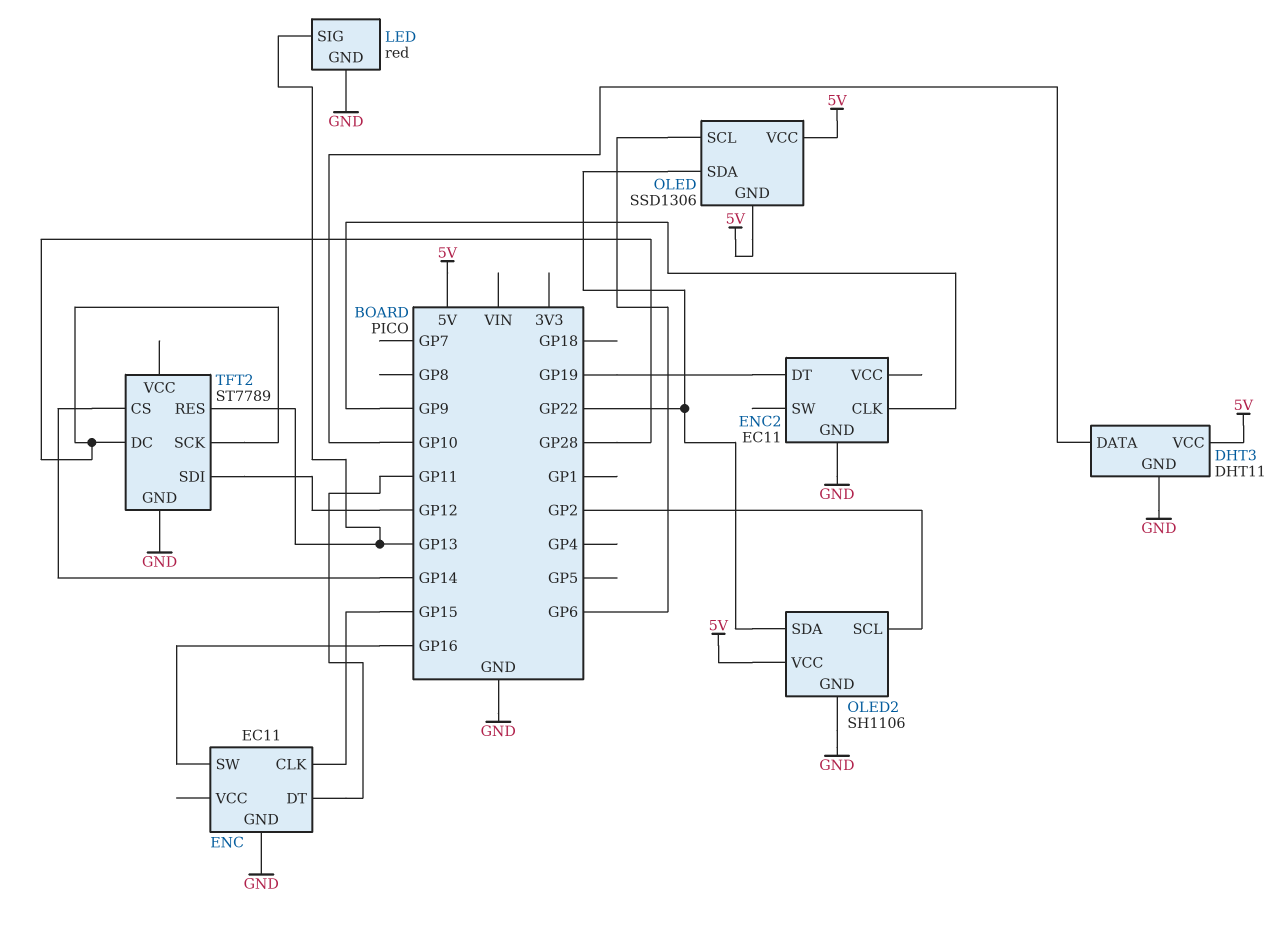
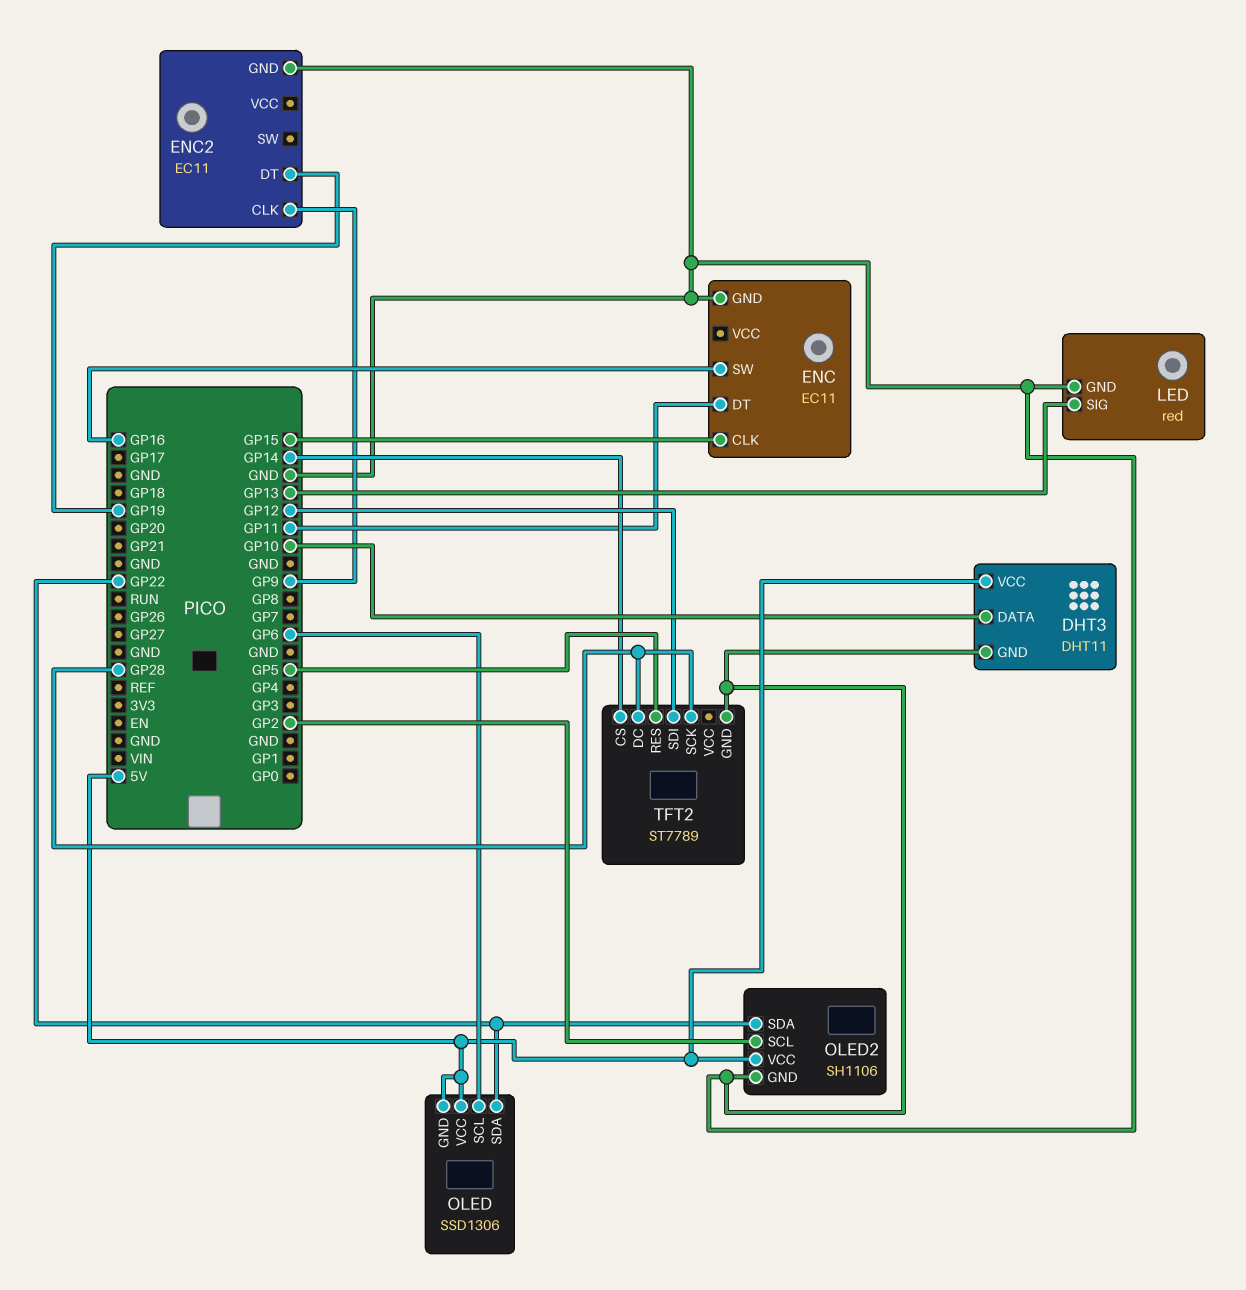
TFT2 pin RES: GP13 -> GP5

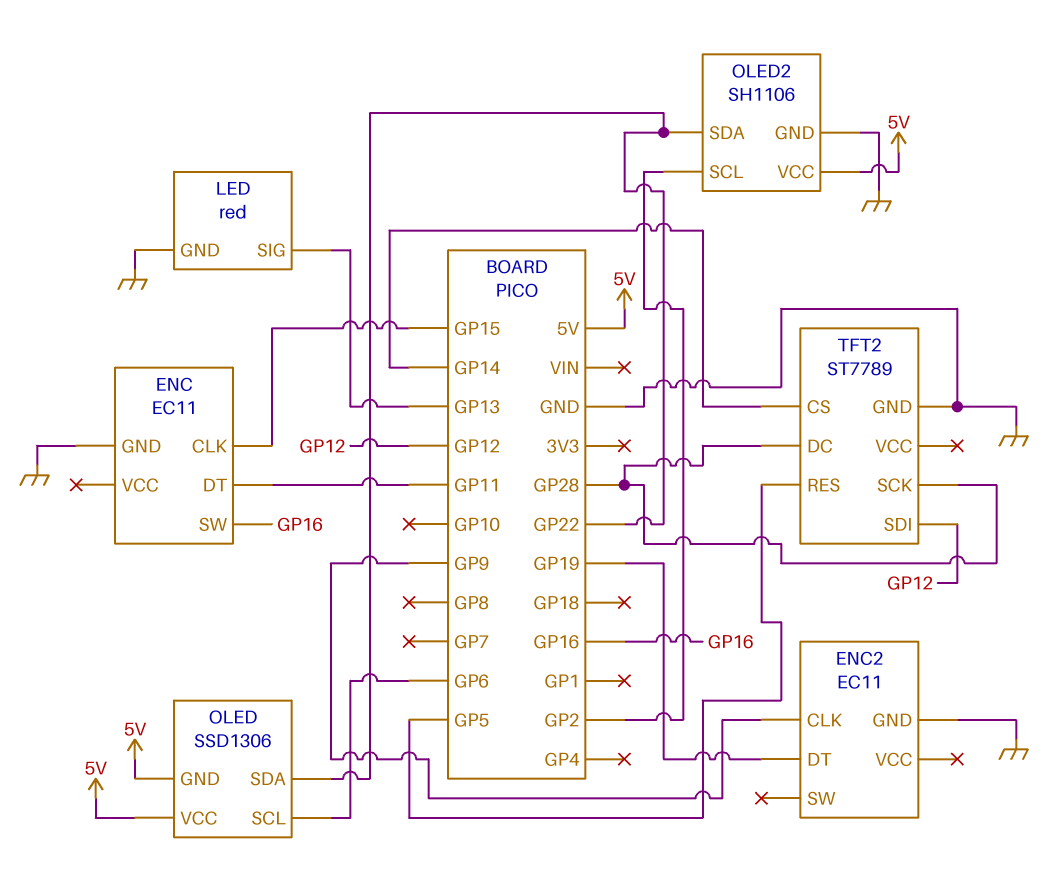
DHT3: DHT11 -> none
DHT3 pin DATA: GP10 -> none
DHT3 pin GND: GND -> none
DHT3 pin VCC: 5V -> none

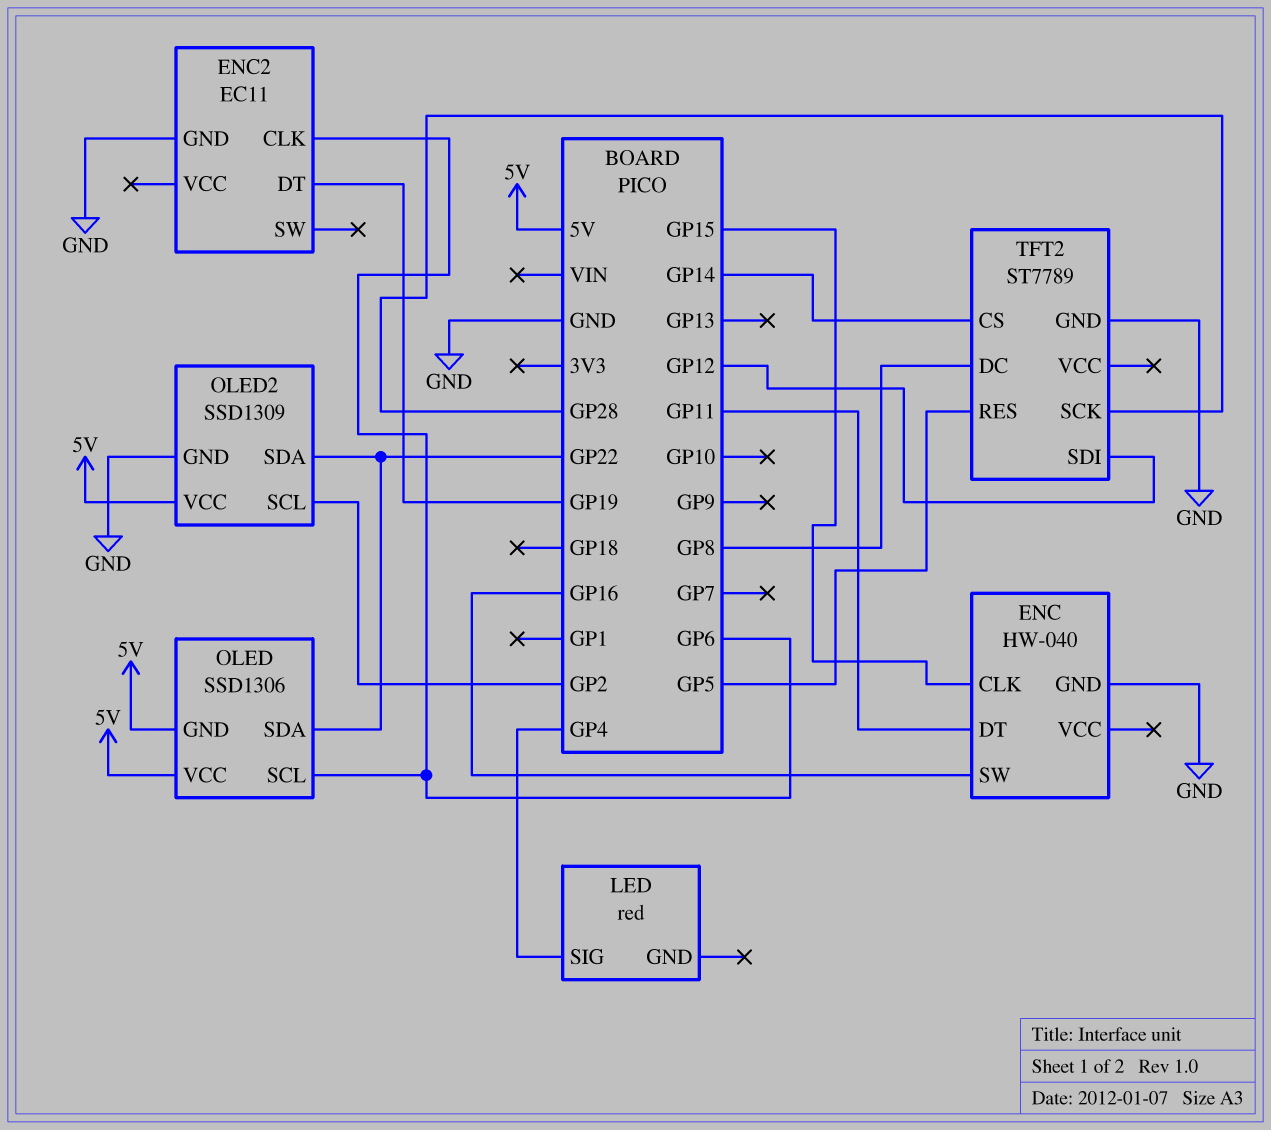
ENC: EC11 -> HW-040
ENC2 pin CLK: GP9 -> GP6
LED pin GND: GND -> none
LED pin SIG: GP13 -> GP4
OLED2: SH1106 -> SSD1309
TFT2 pin DC: GP28 -> GP8

